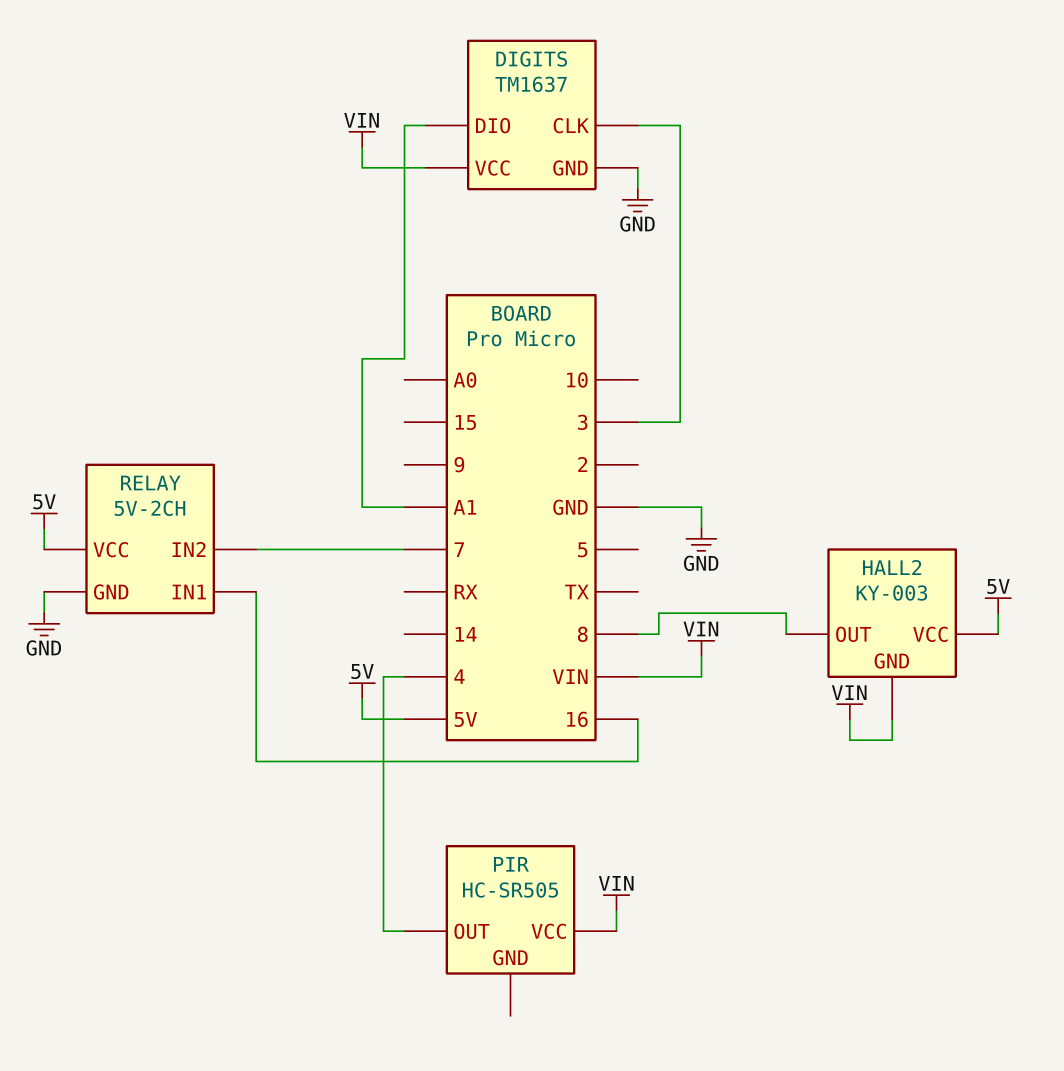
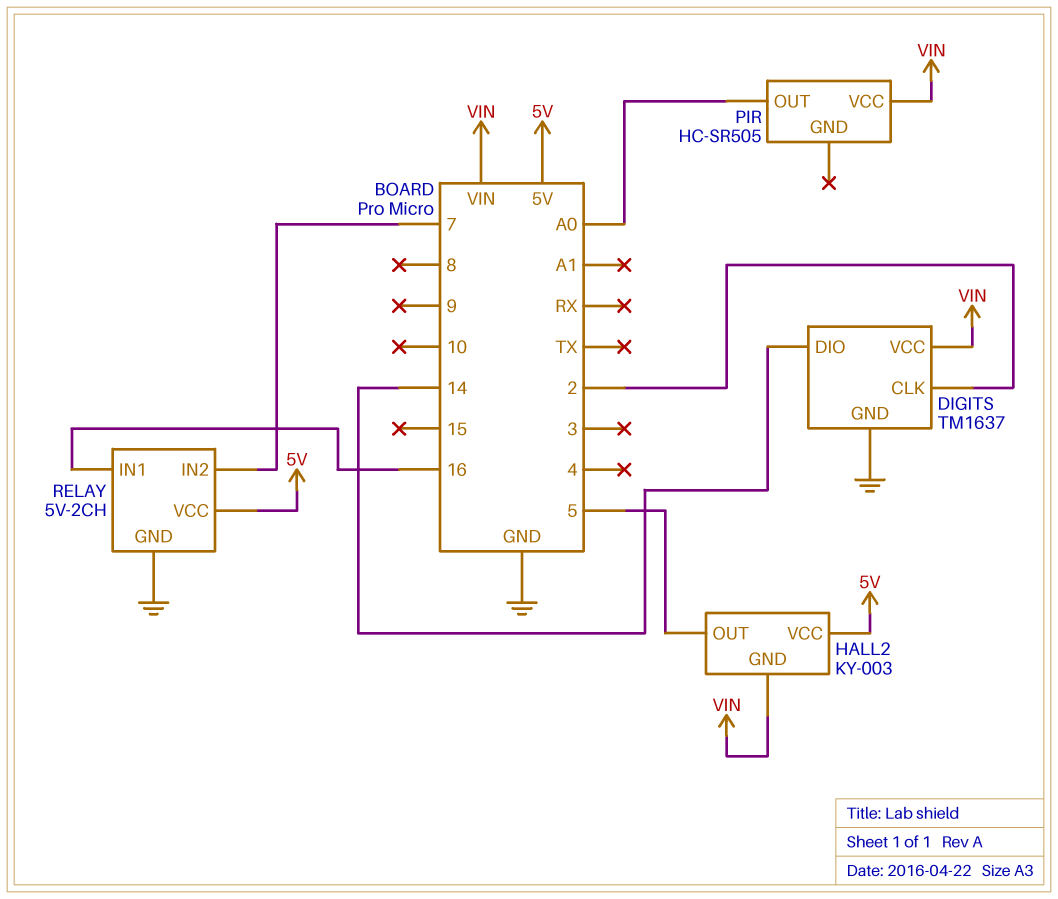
DIGITS pin CLK: 3 -> 2
DIGITS pin DIO: A1 -> 14
HALL2 pin OUT: 8 -> 5
PIR pin OUT: 4 -> A0

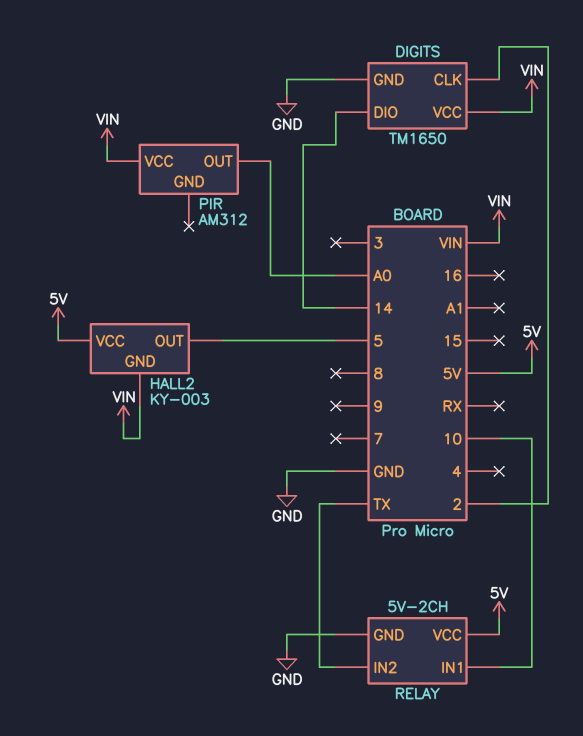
DIGITS: TM1637 -> TM1650
PIR: HC-SR505 -> AM312
RELAY pin IN1: 16 -> 10
RELAY pin IN2: 7 -> TX

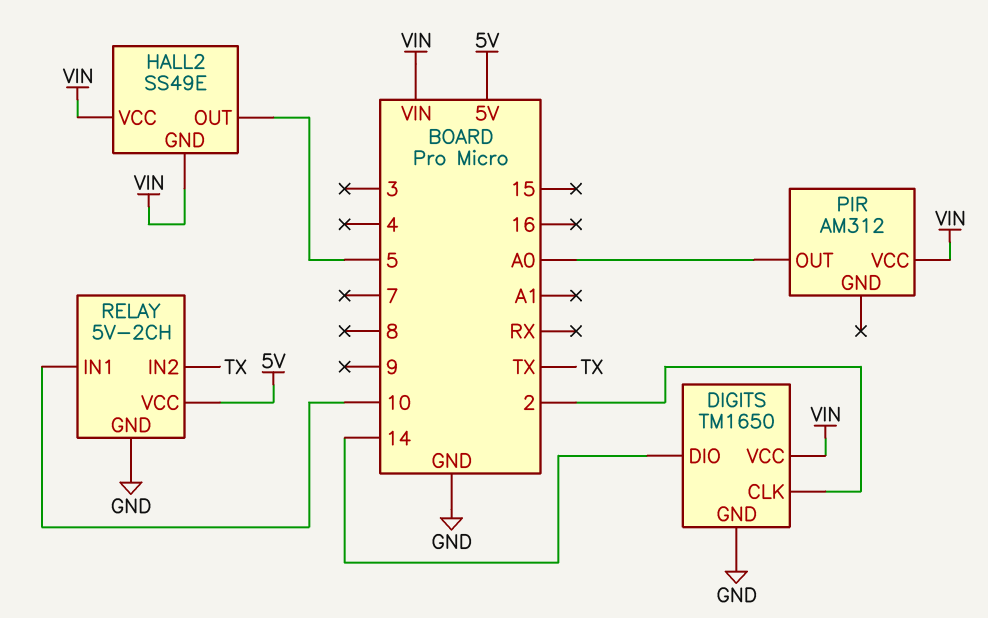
HALL2: KY-003 -> SS49E
HALL2 pin VCC: 5V -> VIN

